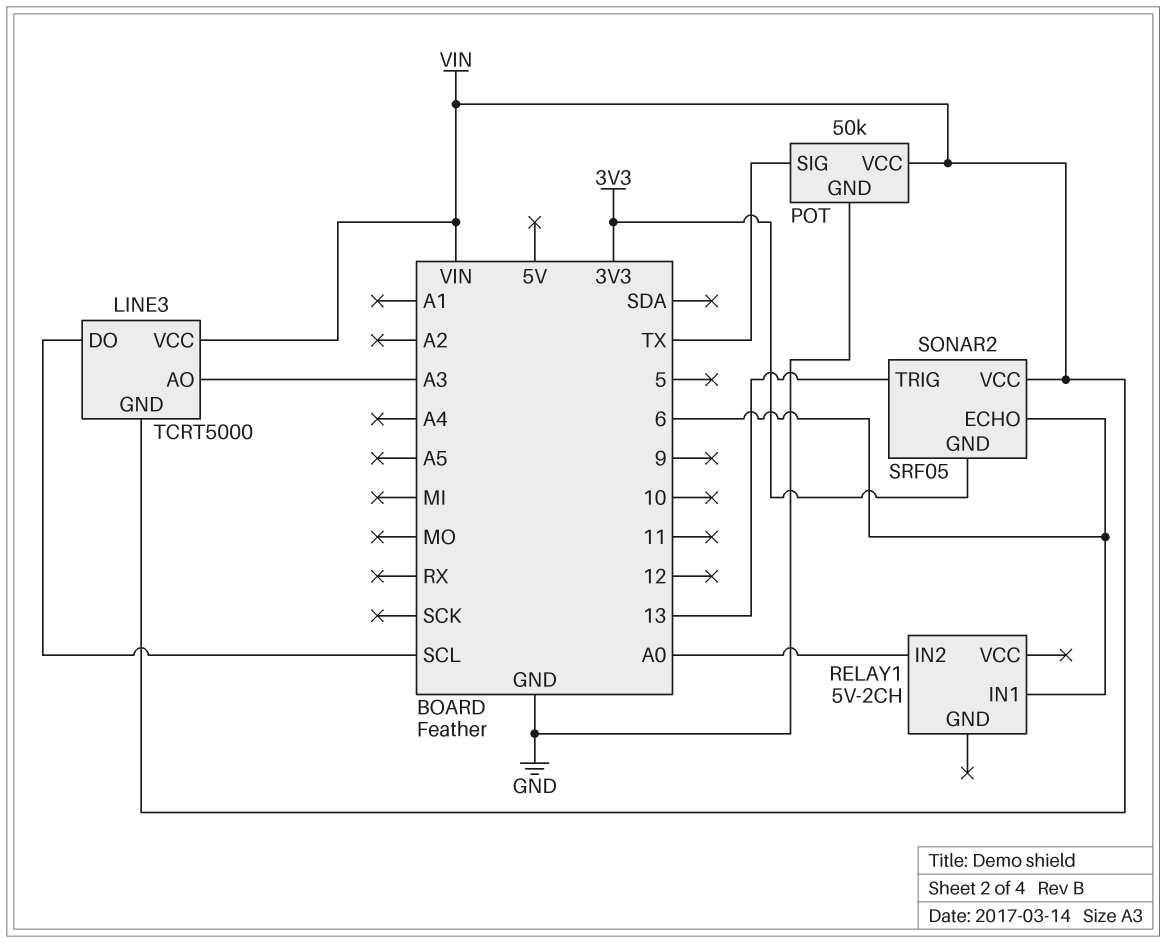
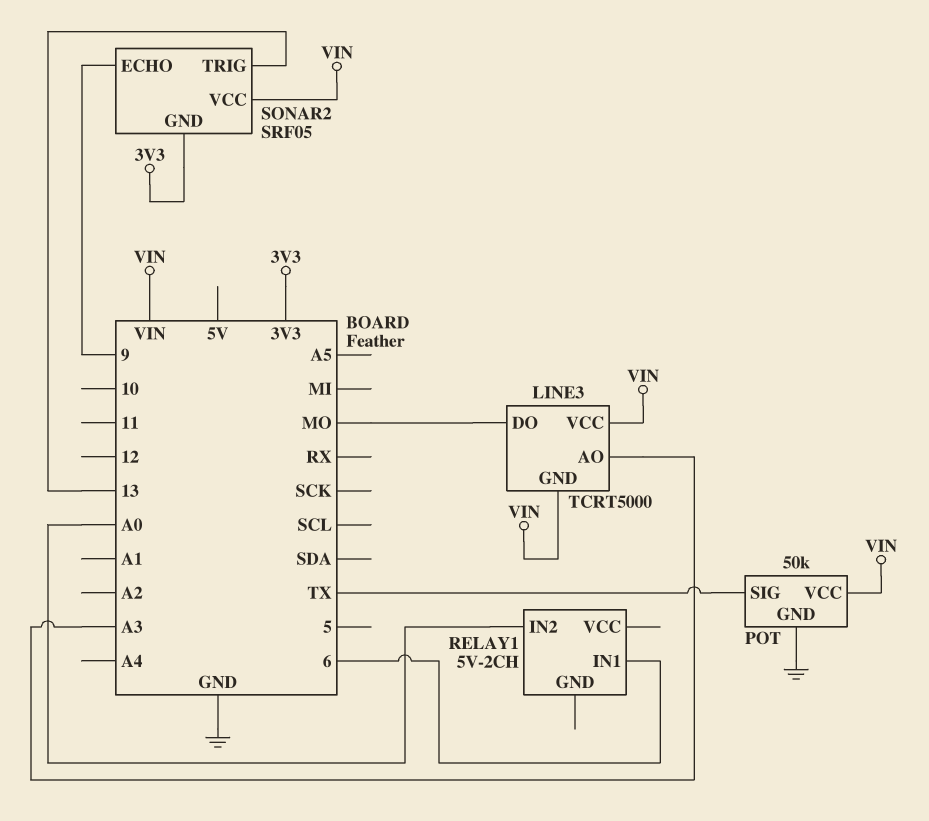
LINE3 pin DO: SCL -> MO
SONAR2 pin ECHO: 6 -> 9

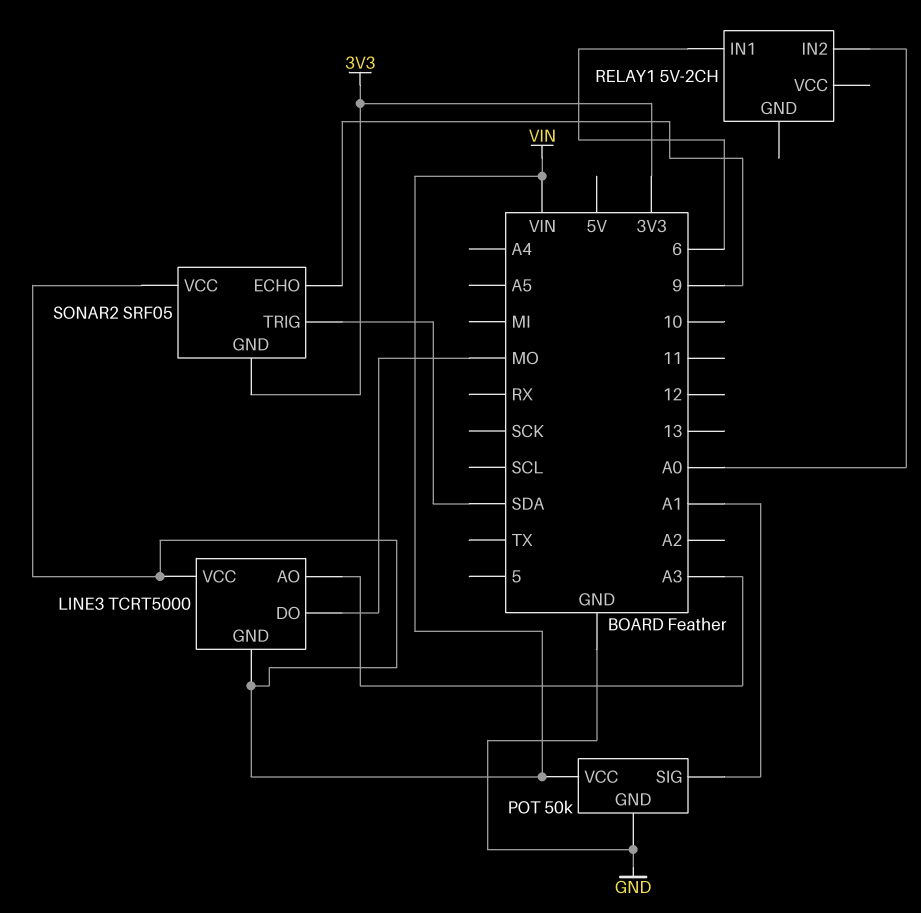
POT pin SIG: TX -> A1
SONAR2 pin TRIG: 13 -> SDA

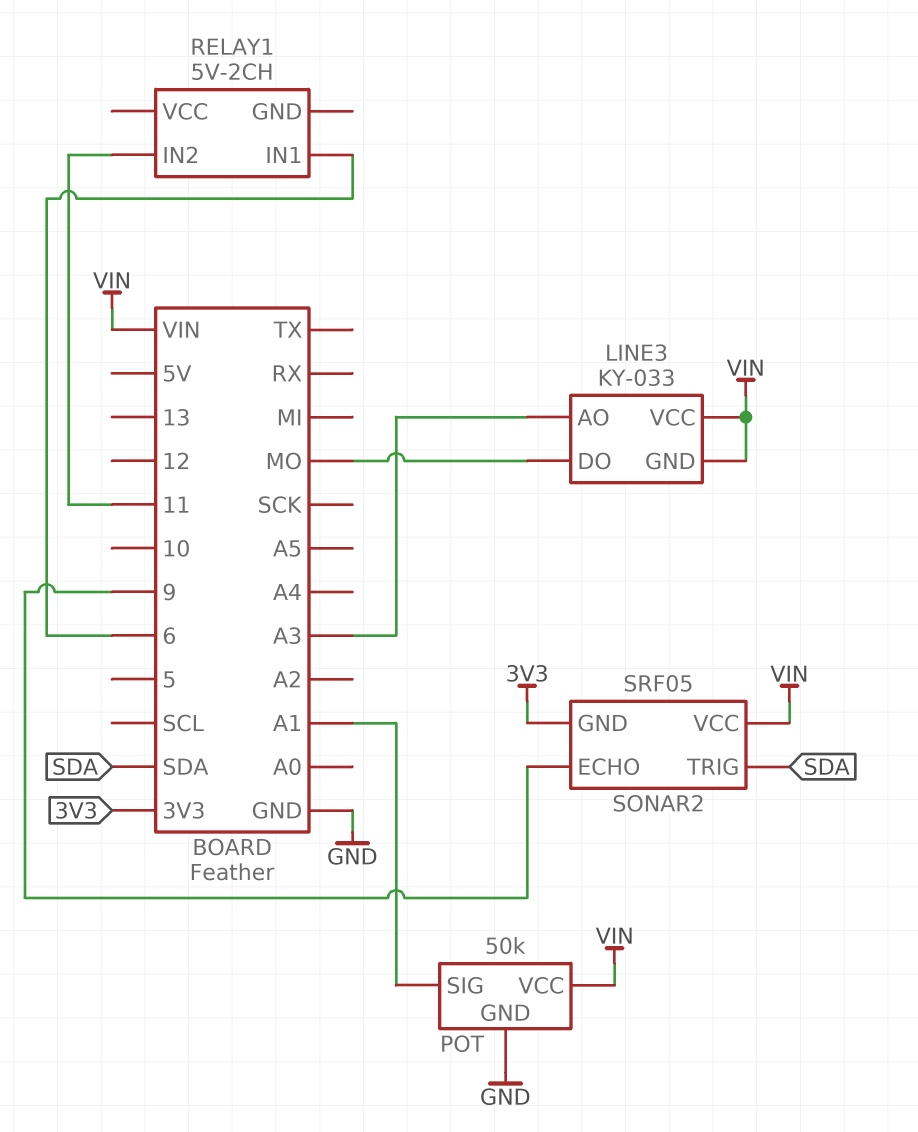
LINE3: TCRT5000 -> KY-033
RELAY1 pin IN2: A0 -> 11

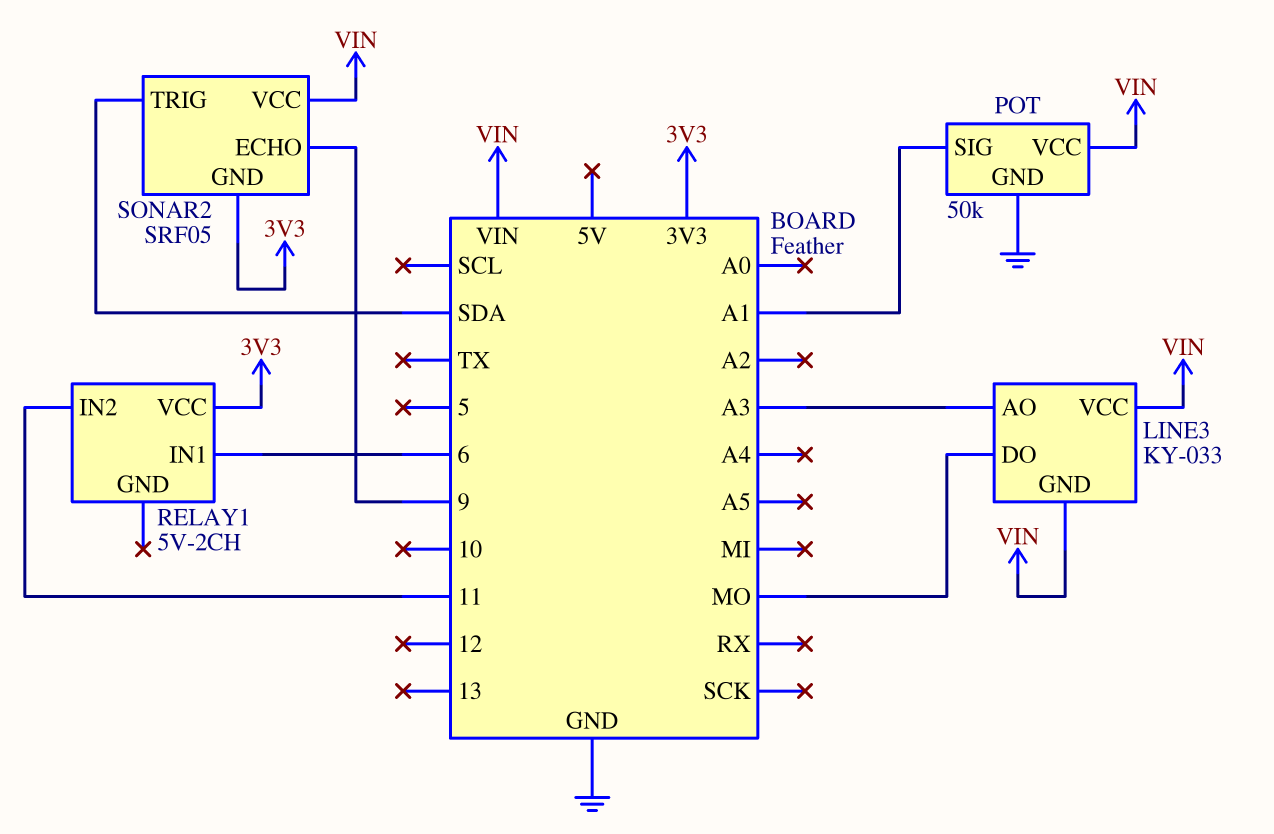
RELAY1 pin VCC: none -> 3V3

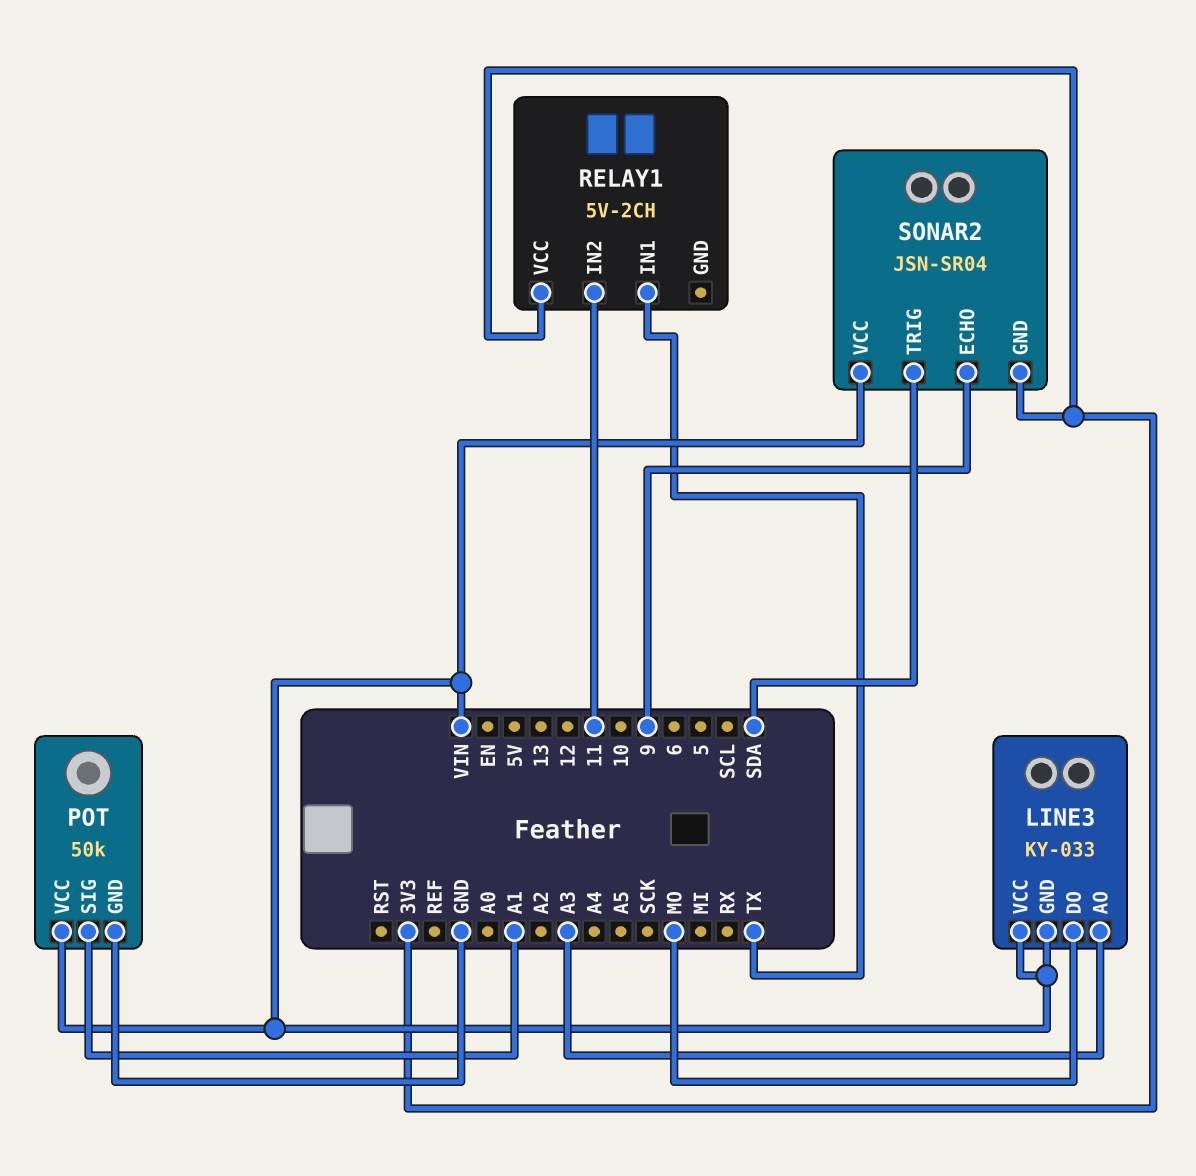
RELAY1 pin IN1: 6 -> TX
SONAR2: SRF05 -> JSN-SR04

